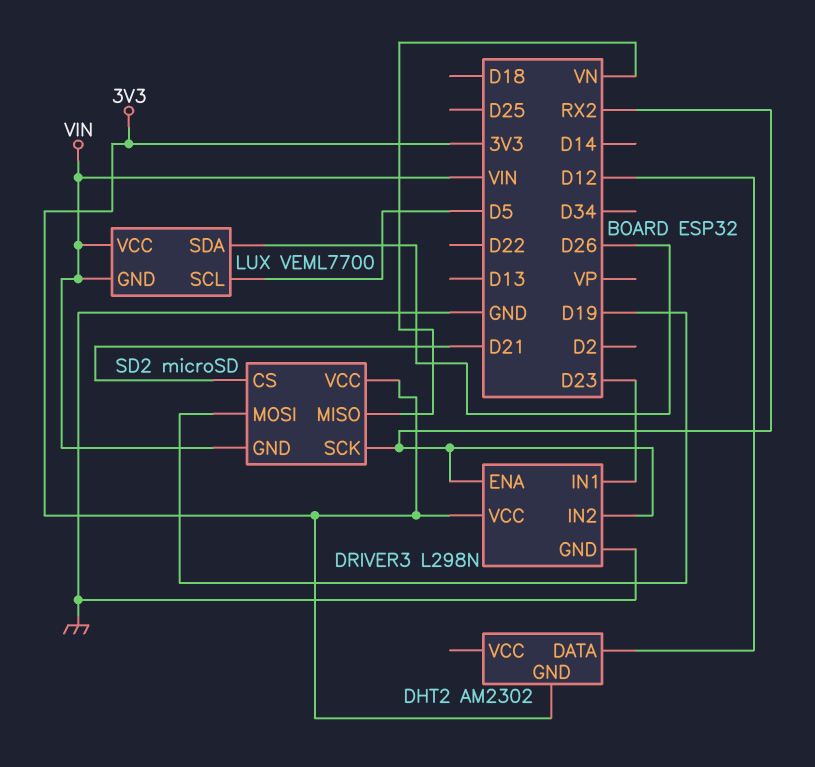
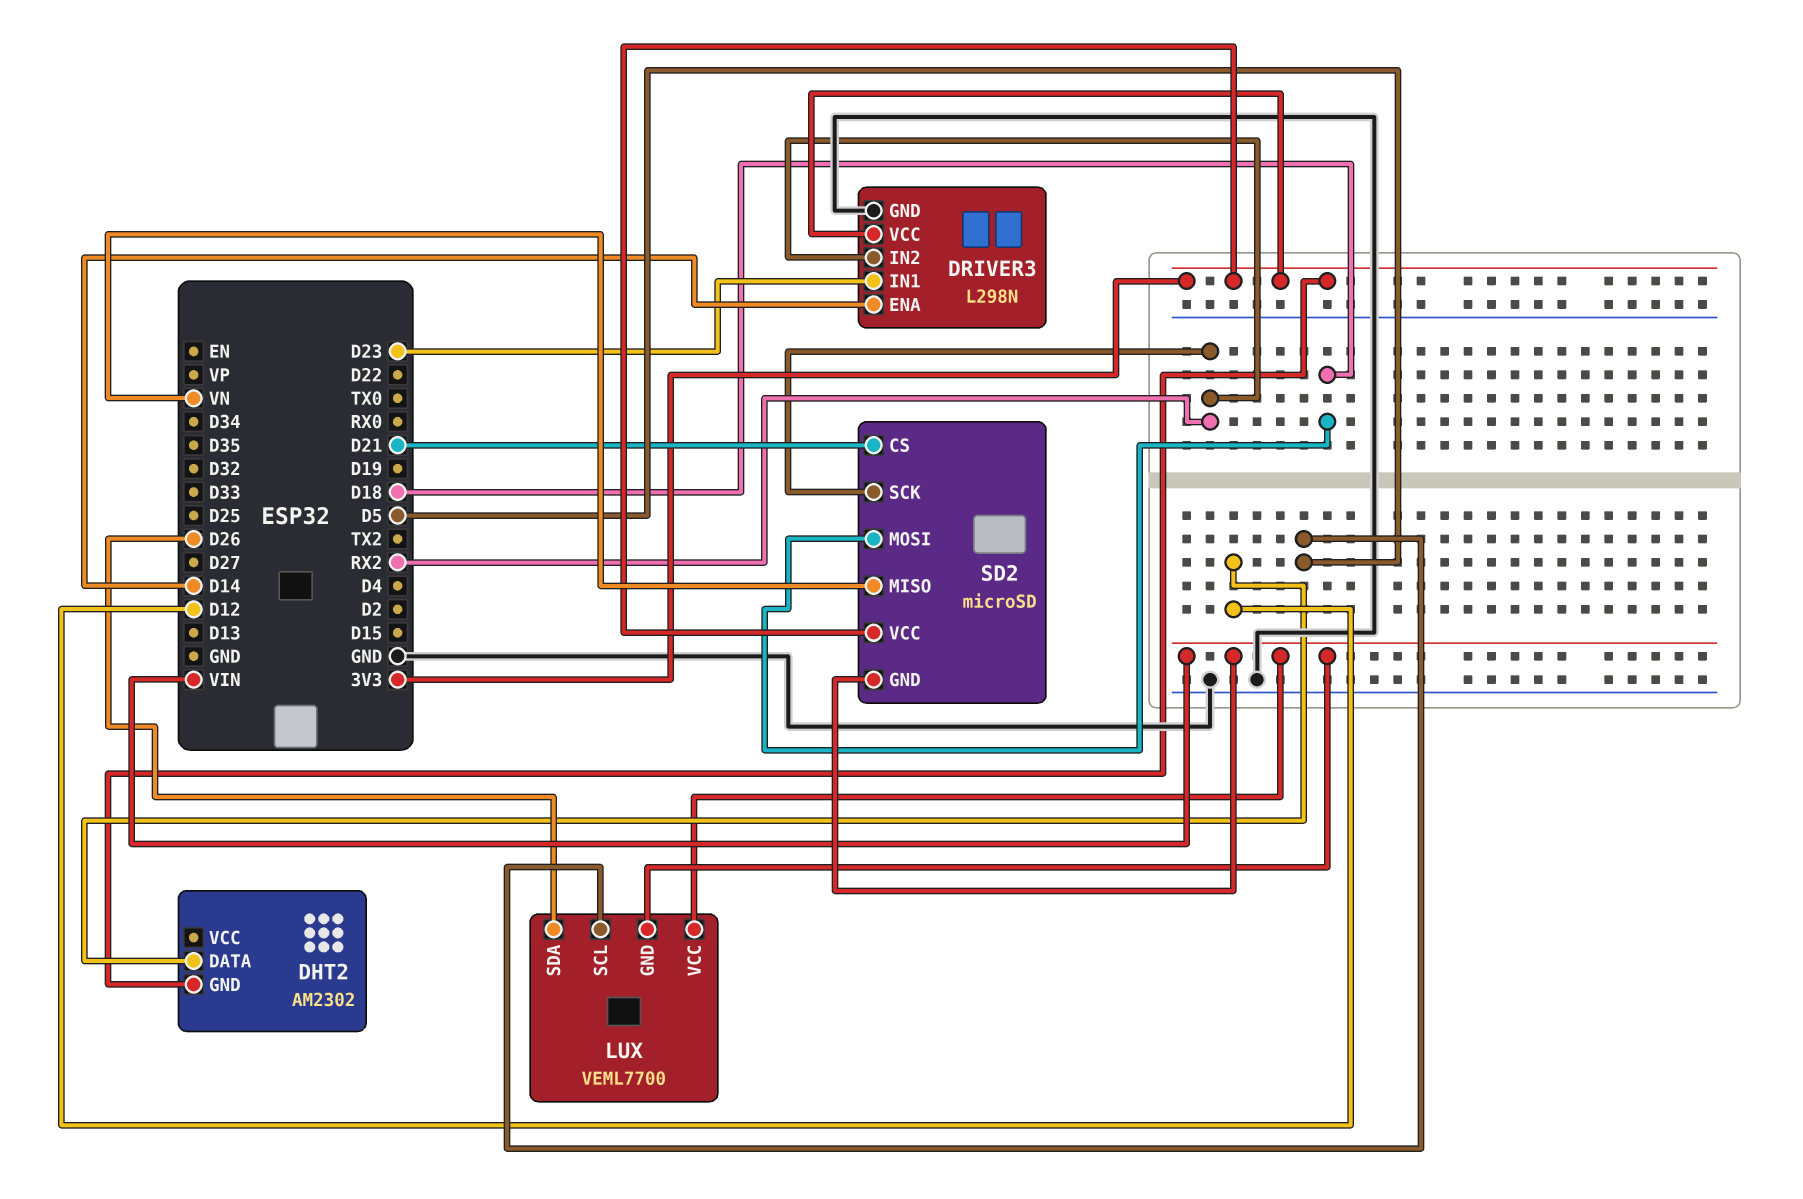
DRIVER3 pin ENA: RX2 -> D14
SD2 pin MOSI: D19 -> D18

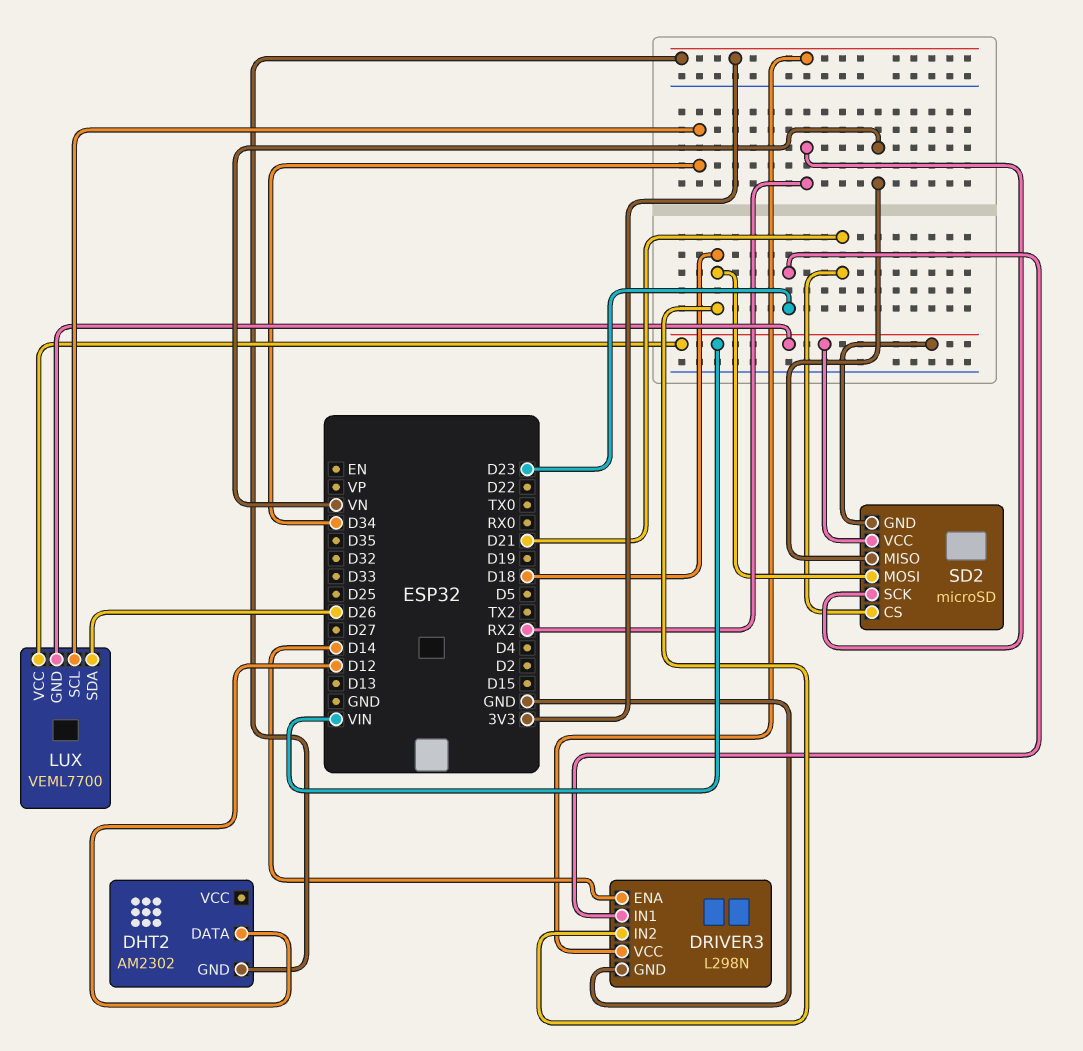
DRIVER3 pin IN2: RX2 -> D18
LUX pin SCL: D5 -> D34
SD2 pin VCC: 3V3 -> VIN

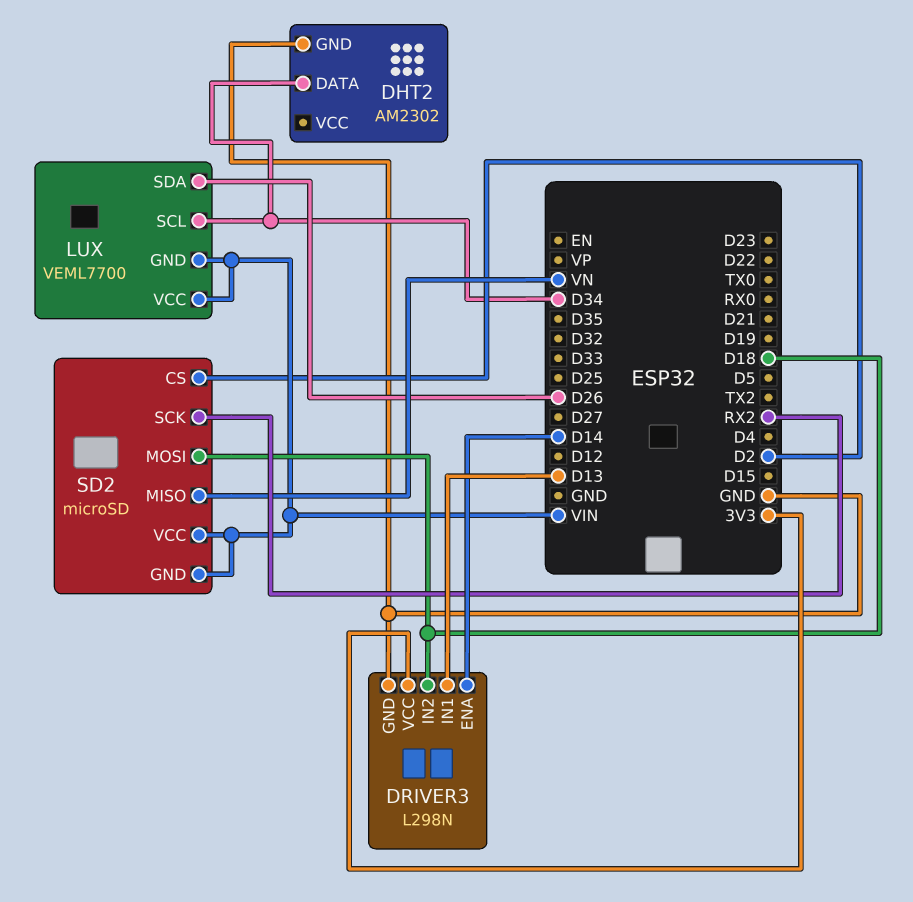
DHT2 pin DATA: D12 -> D34
DHT2 pin GND: 3V3 -> GND
DRIVER3 pin IN1: D23 -> D13
SD2 pin CS: D21 -> D2

